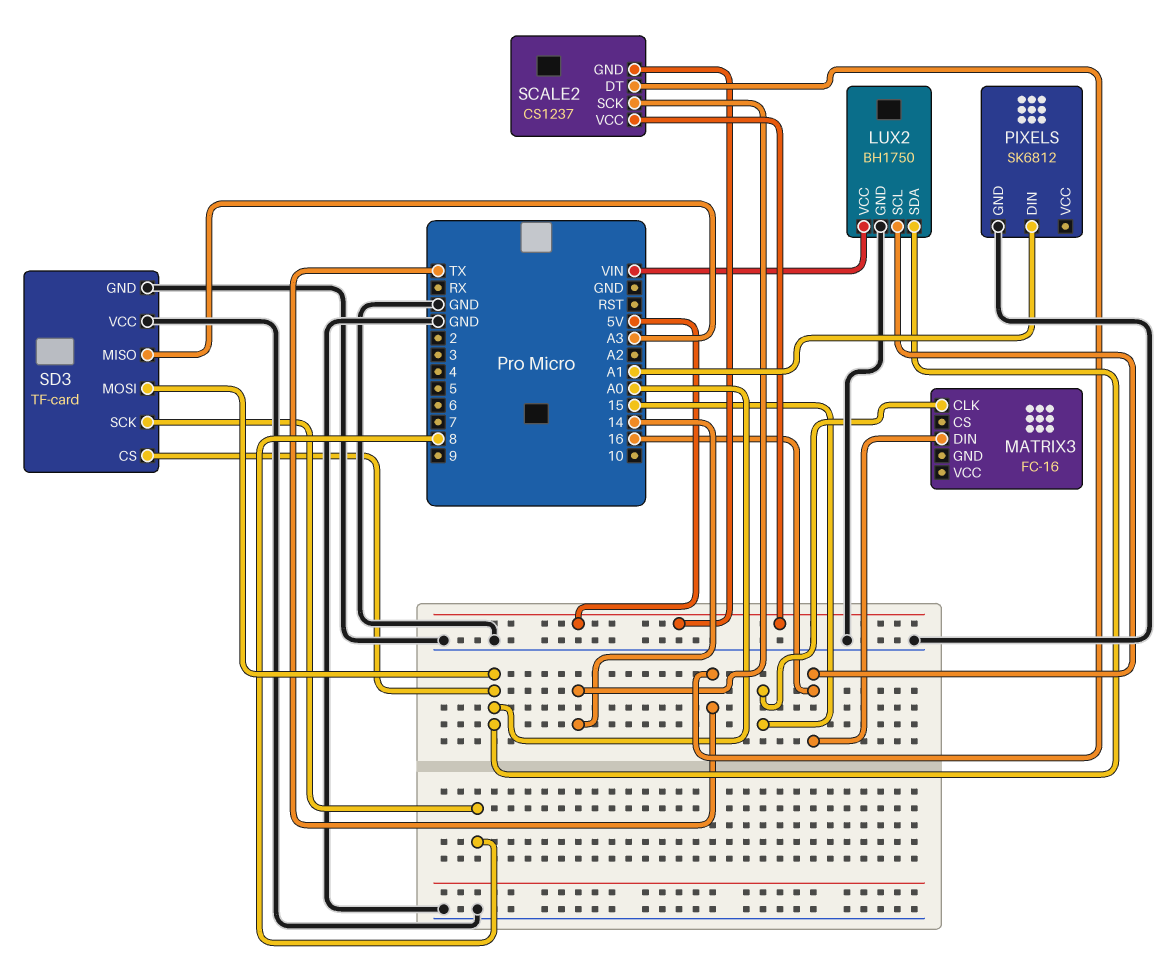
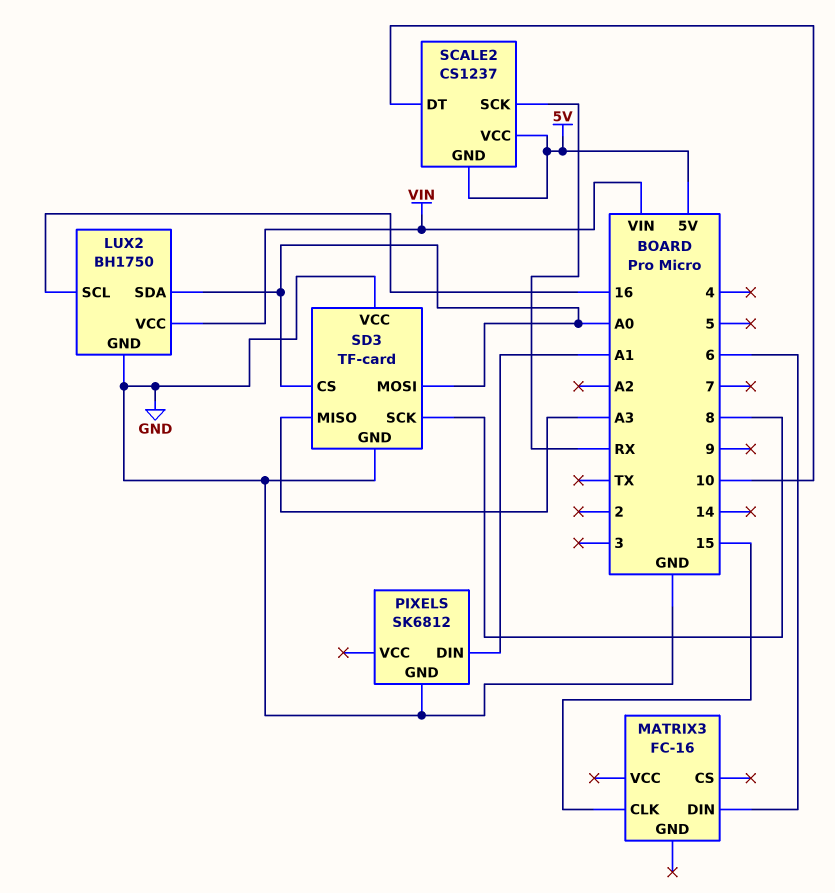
MATRIX3 pin DIN: 16 -> 6
SCALE2 pin DT: TX -> 10
SCALE2 pin SCK: 14 -> RX

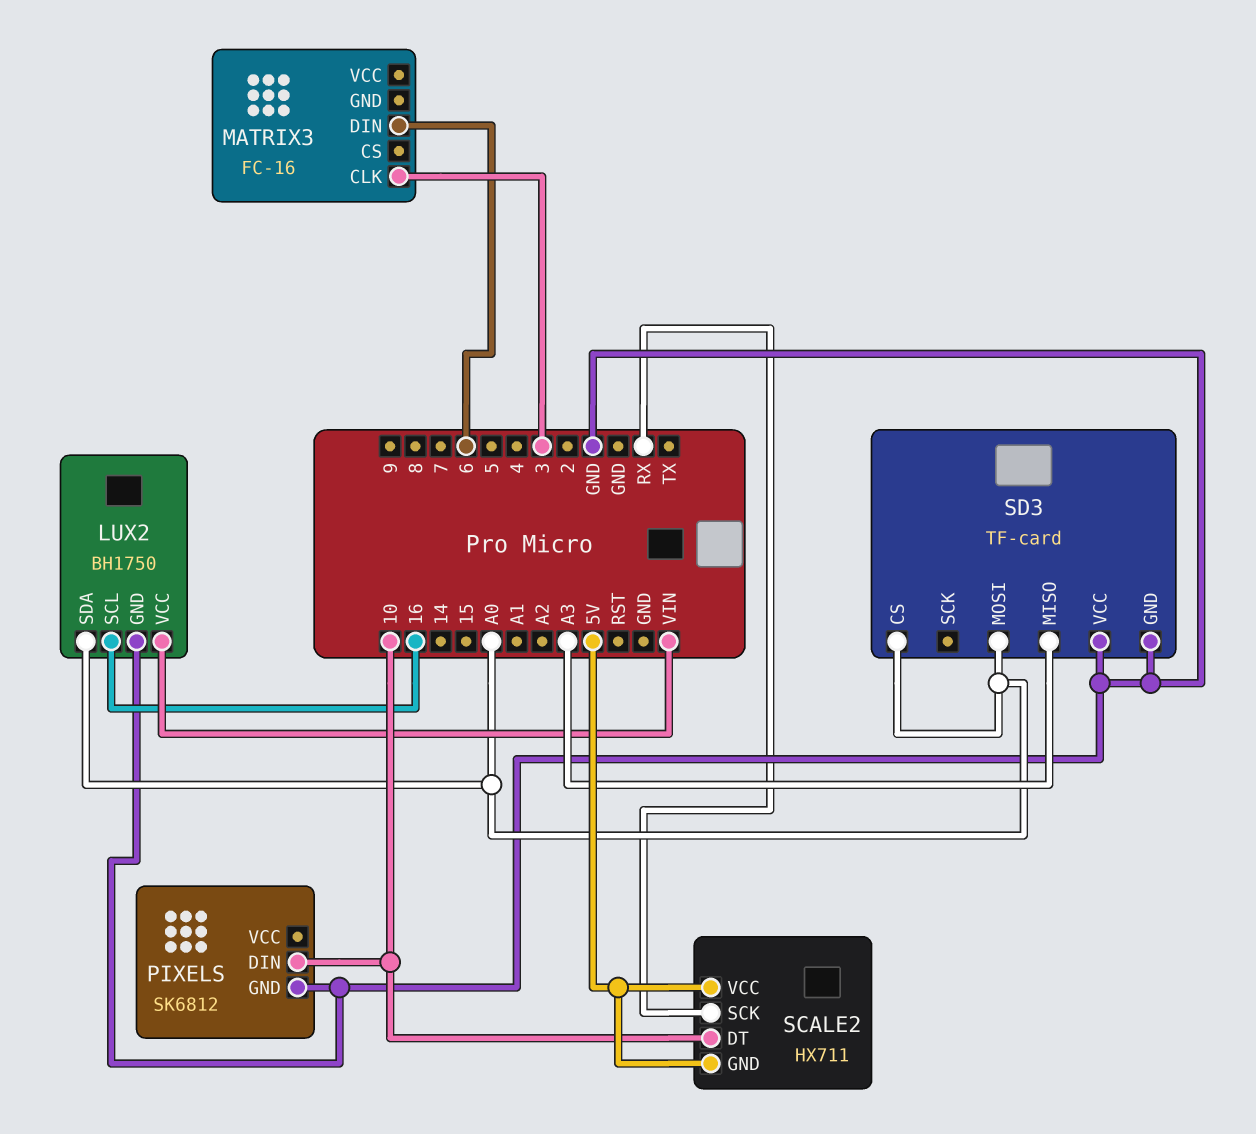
MATRIX3 pin CLK: 15 -> 3
PIXELS pin DIN: A1 -> 10
SCALE2: CS1237 -> HX711
SD3 pin SCK: 8 -> none

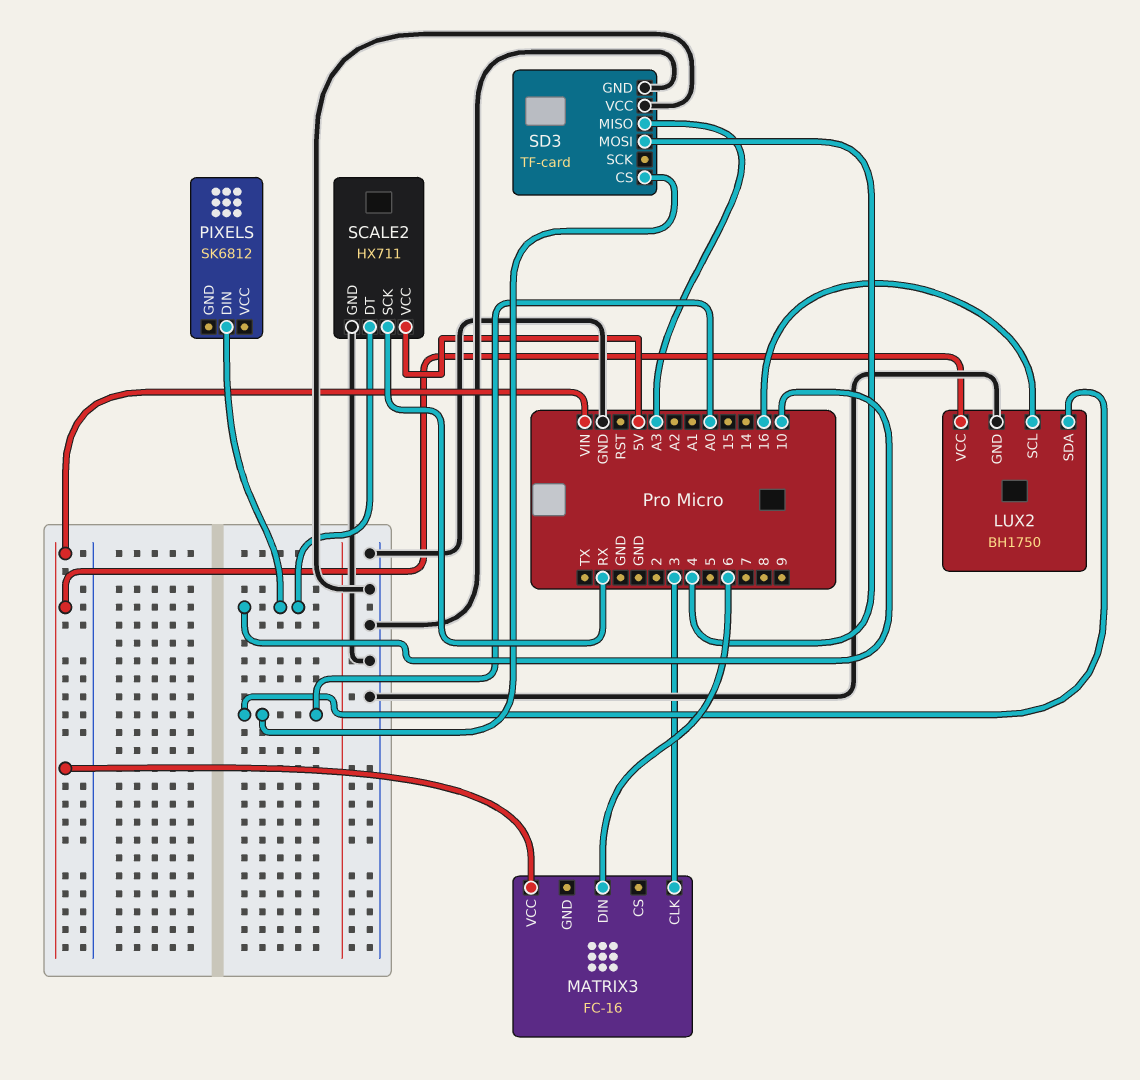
MATRIX3 pin VCC: none -> VIN
PIXELS pin GND: GND -> none
SCALE2 pin GND: 5V -> GND
SD3 pin MOSI: A0 -> 4

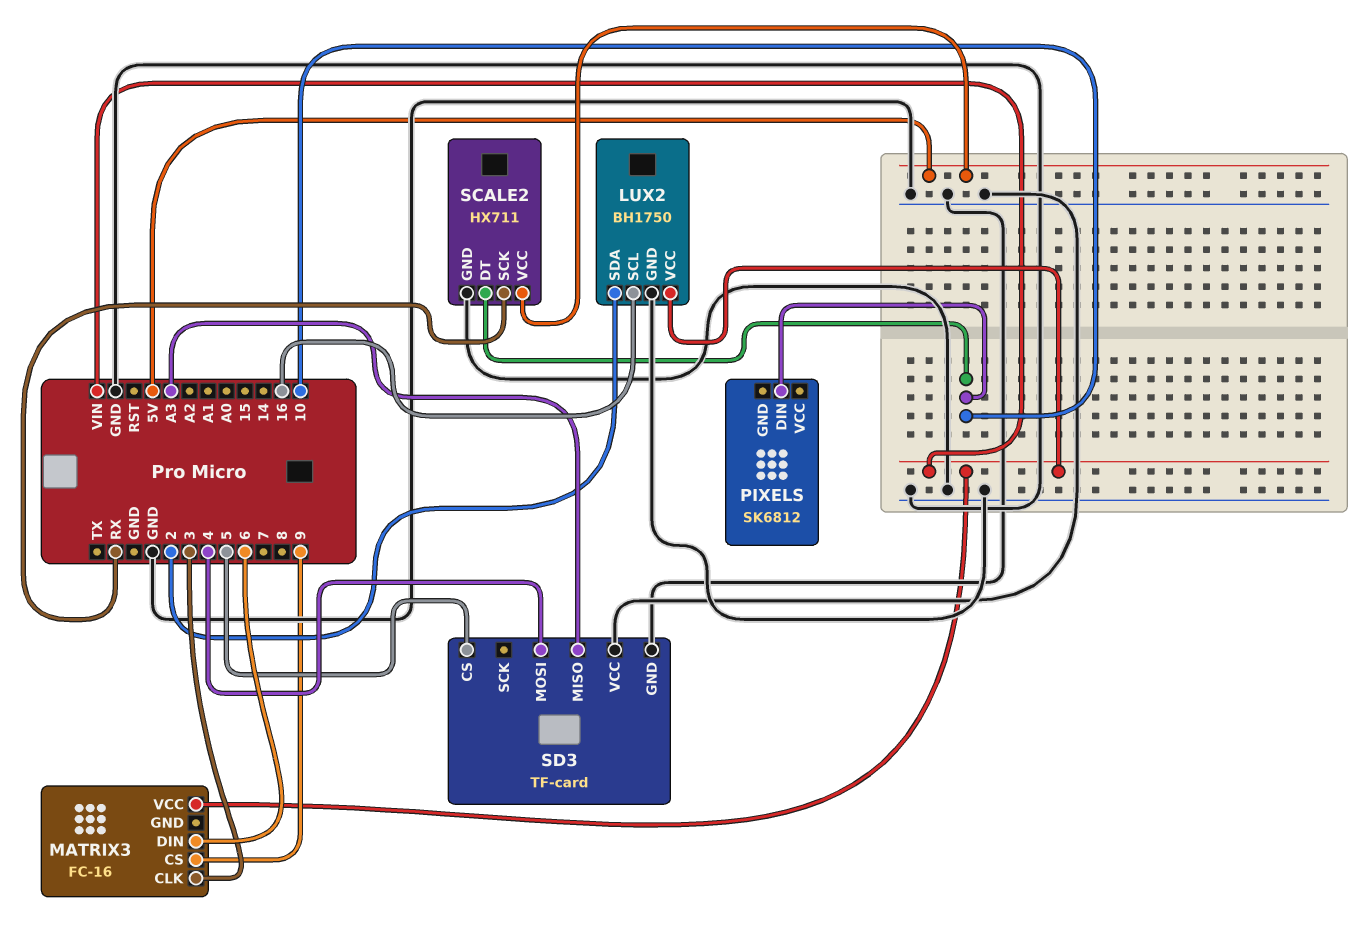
LUX2 pin SDA: A0 -> 2
MATRIX3 pin CS: none -> 9
SD3 pin CS: A0 -> 5

